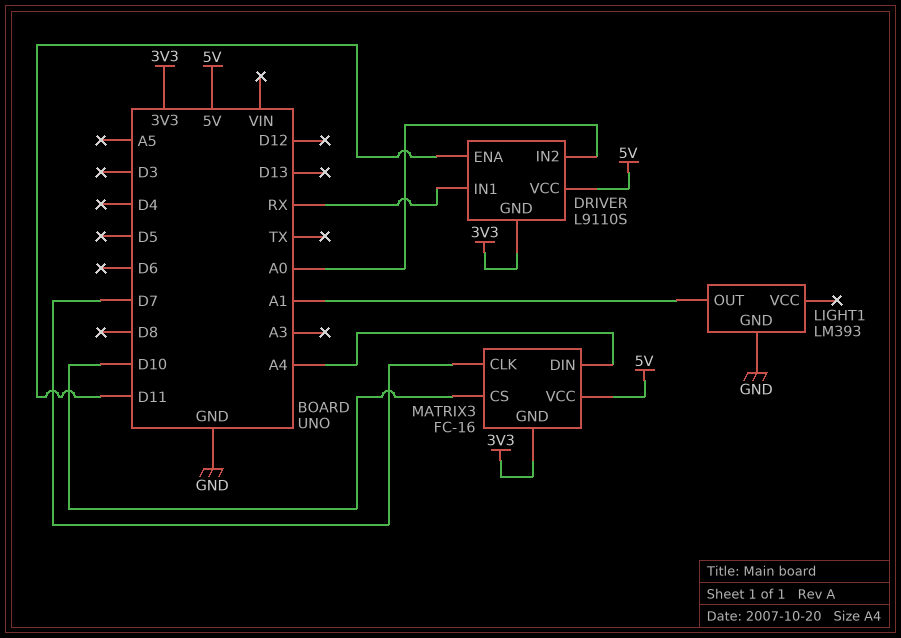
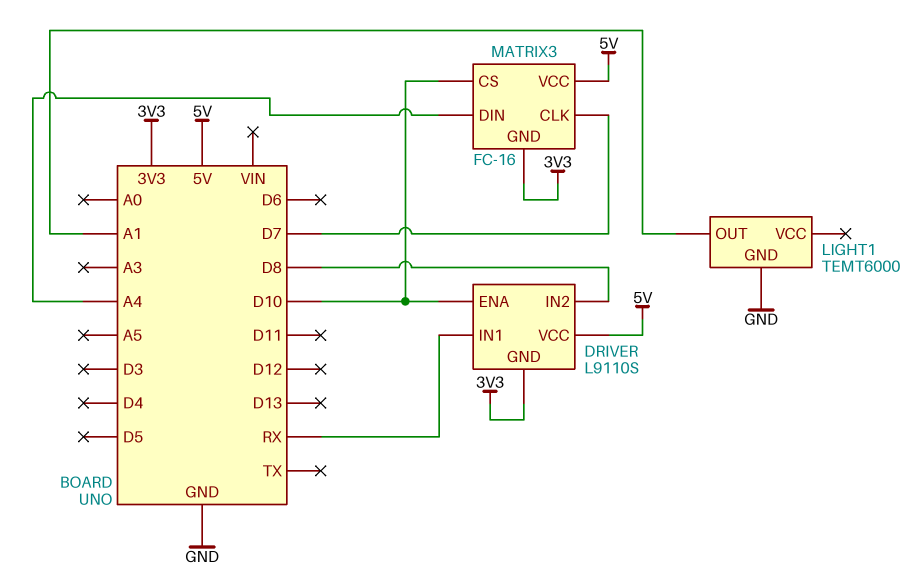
DRIVER pin ENA: D11 -> D10
DRIVER pin IN2: A0 -> D8
LIGHT1: LM393 -> TEMT6000

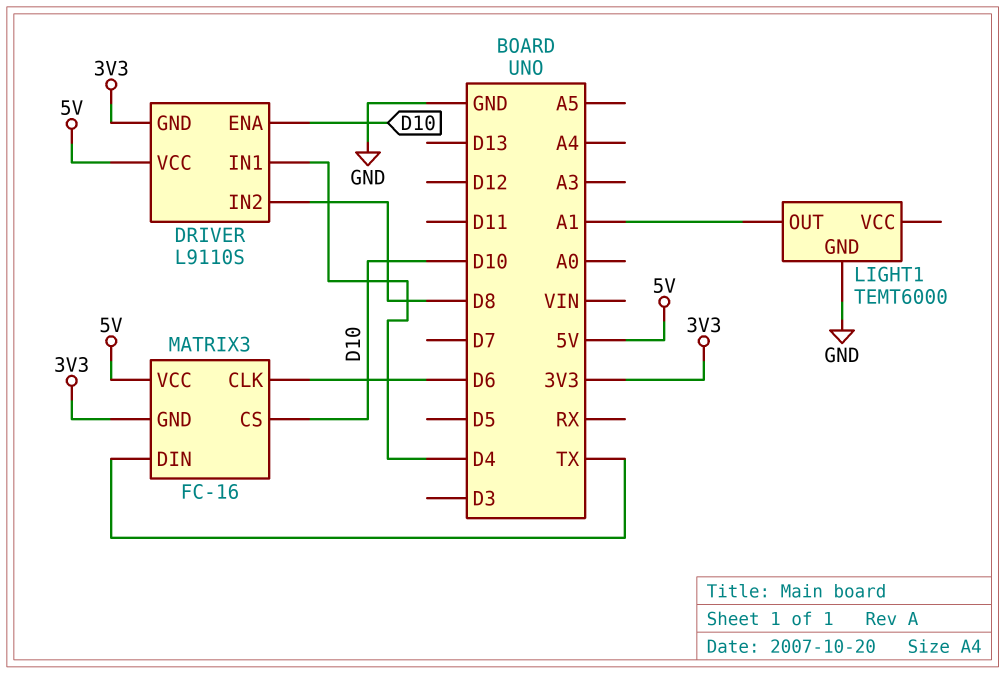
DRIVER pin IN1: RX -> D4
MATRIX3 pin CLK: D7 -> D6
MATRIX3 pin DIN: A4 -> TX

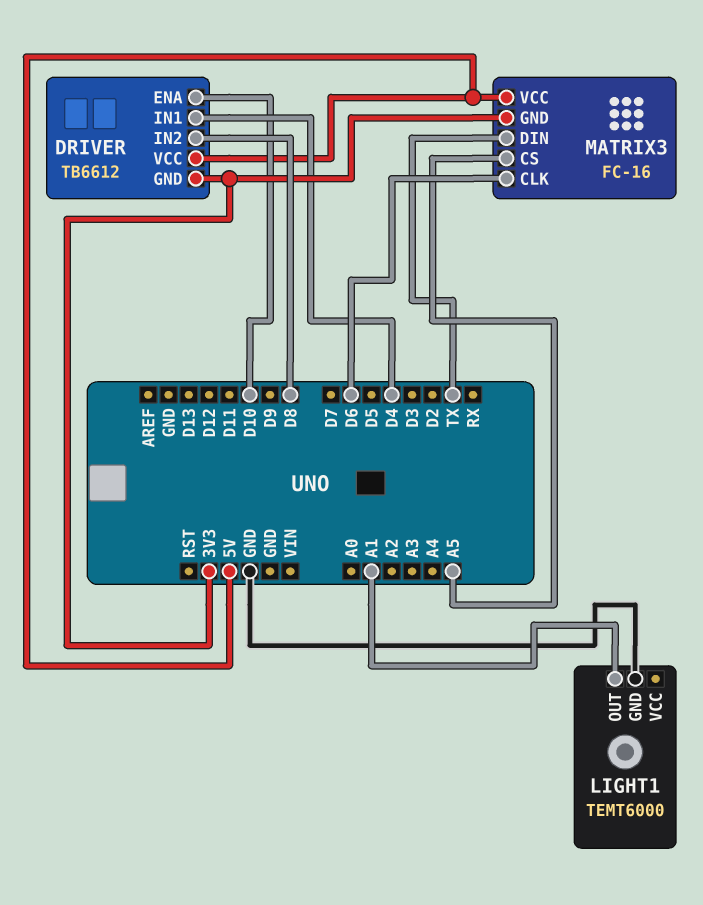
DRIVER: L9110S -> TB6612
MATRIX3 pin CS: D10 -> A5

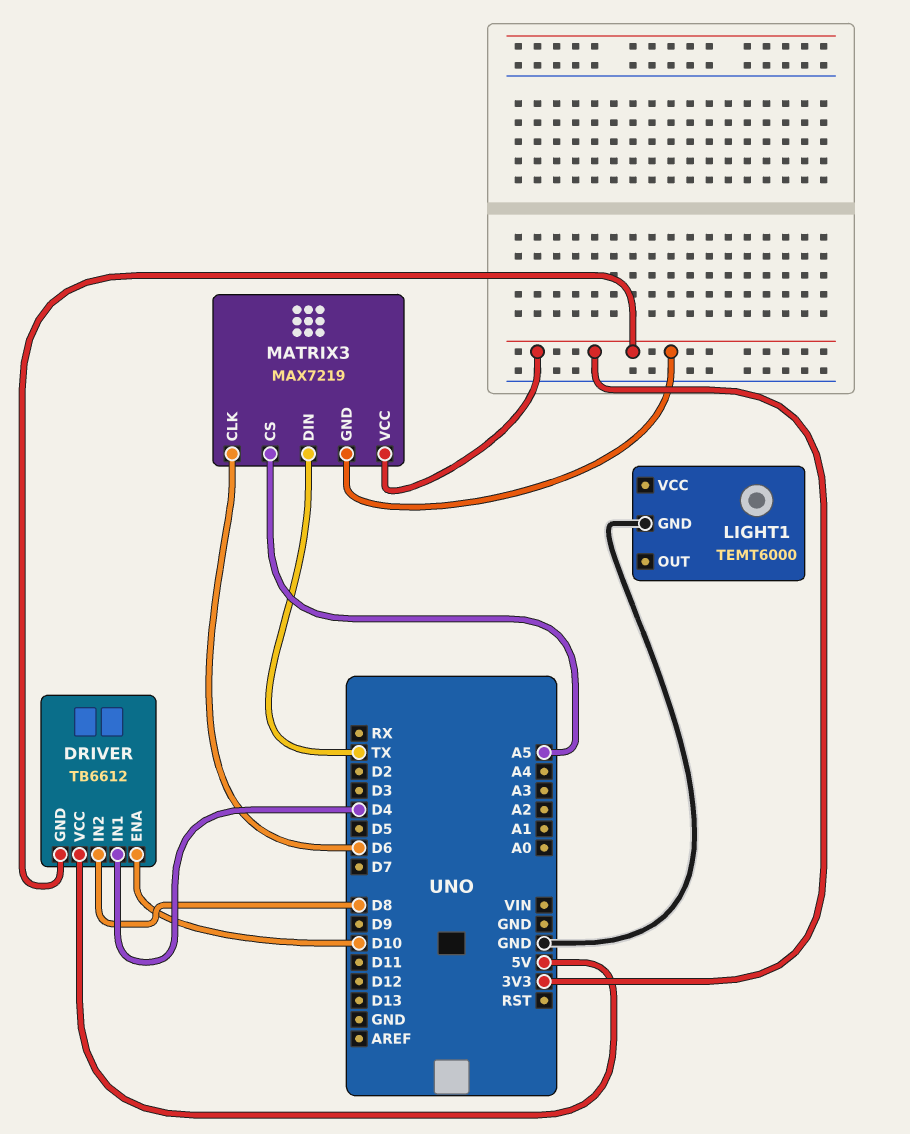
LIGHT1 pin OUT: A1 -> none
MATRIX3: FC-16 -> MAX7219
MATRIX3 pin VCC: 5V -> 3V3

